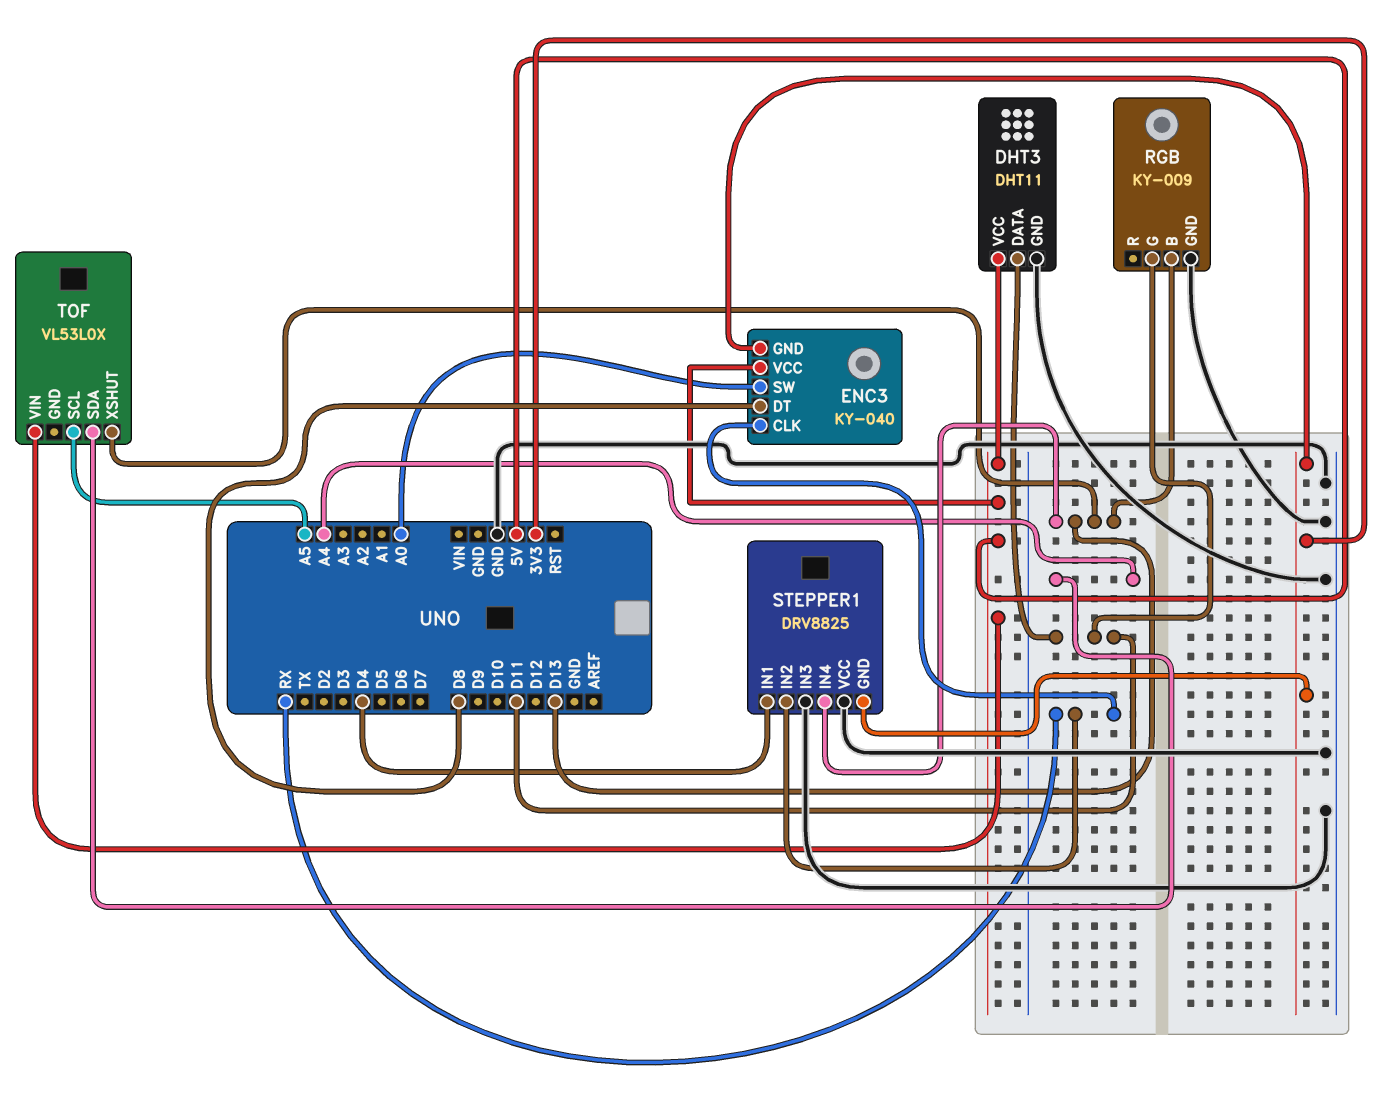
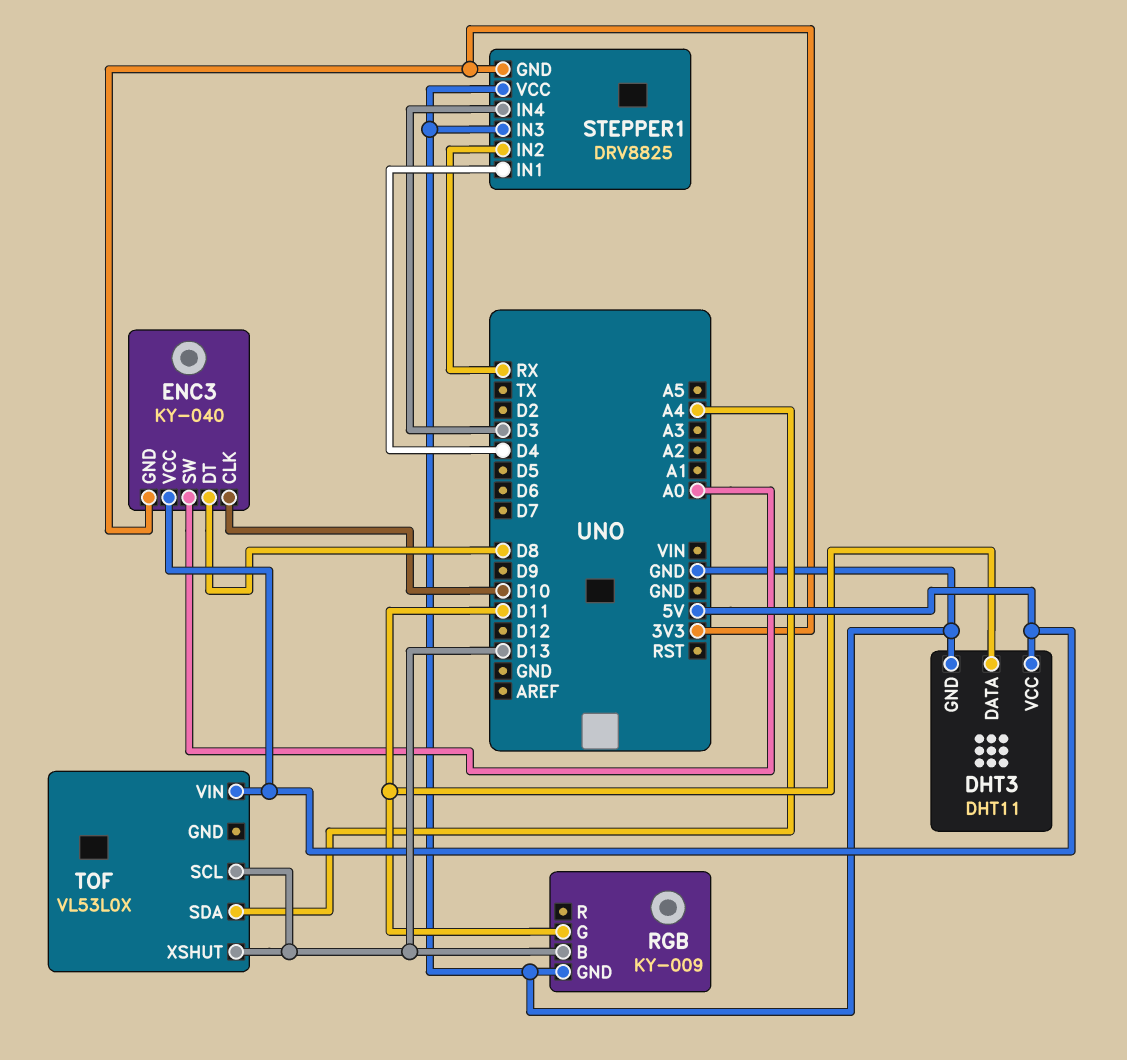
ENC3 pin CLK: RX -> D10
STEPPER1 pin IN4: D13 -> D3
TOF pin SCL: A5 -> D13

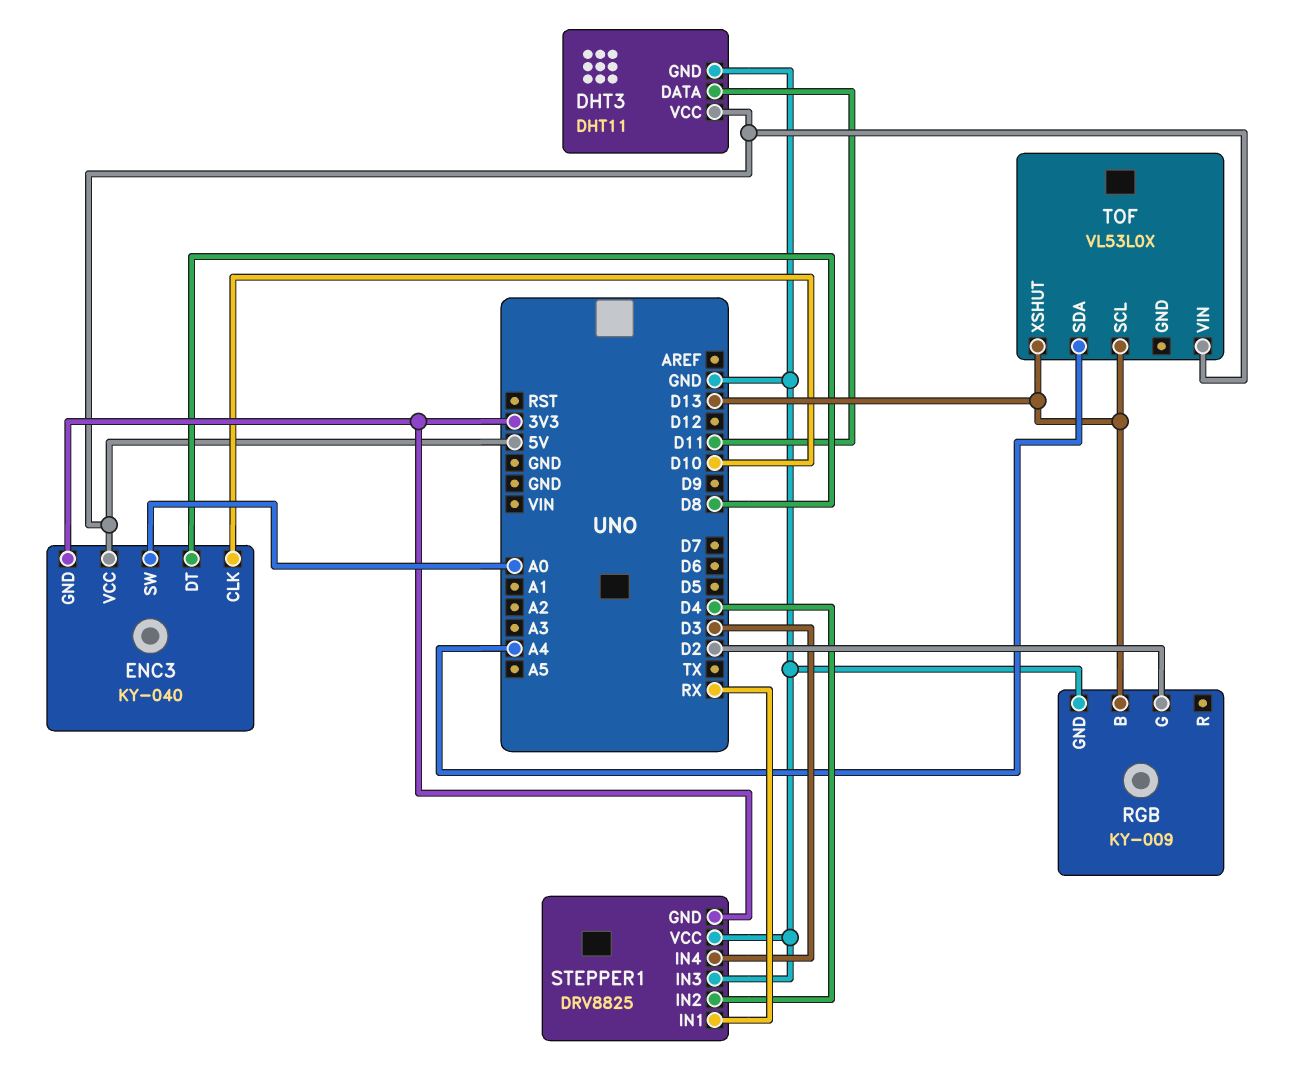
RGB pin G: D11 -> D2
STEPPER1 pin IN1: D4 -> RX
STEPPER1 pin IN2: RX -> D4

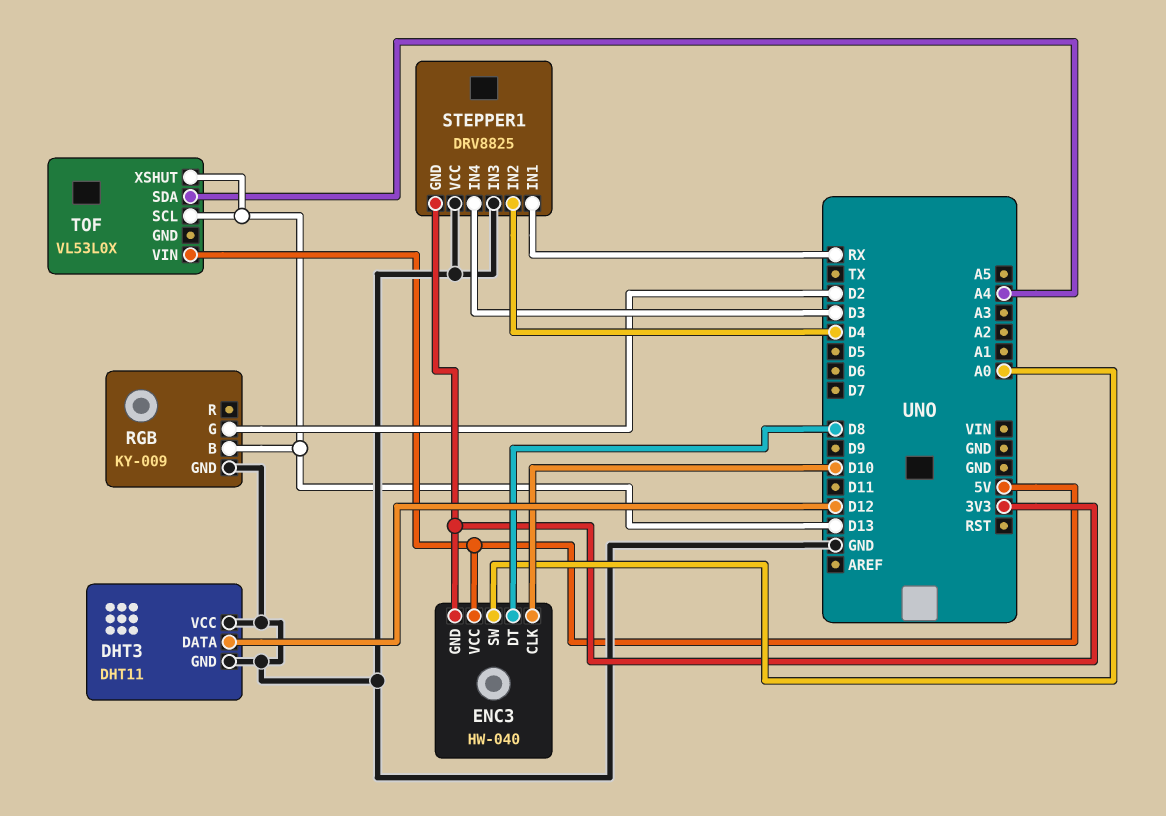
DHT3 pin DATA: D11 -> D12
DHT3 pin VCC: 5V -> GND
ENC3: KY-040 -> HW-040

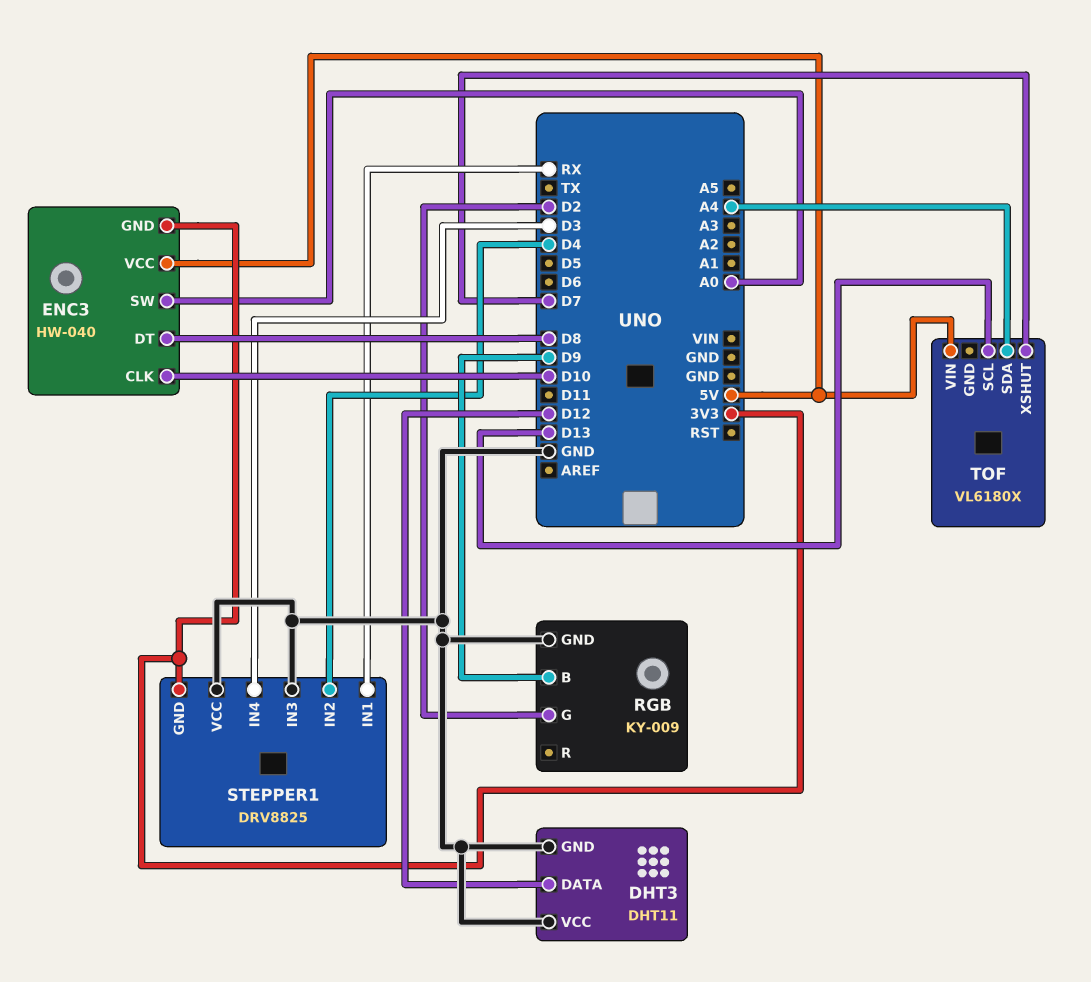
RGB pin B: D13 -> D9
TOF: VL53L0X -> VL6180X
TOF pin XSHUT: D13 -> D7

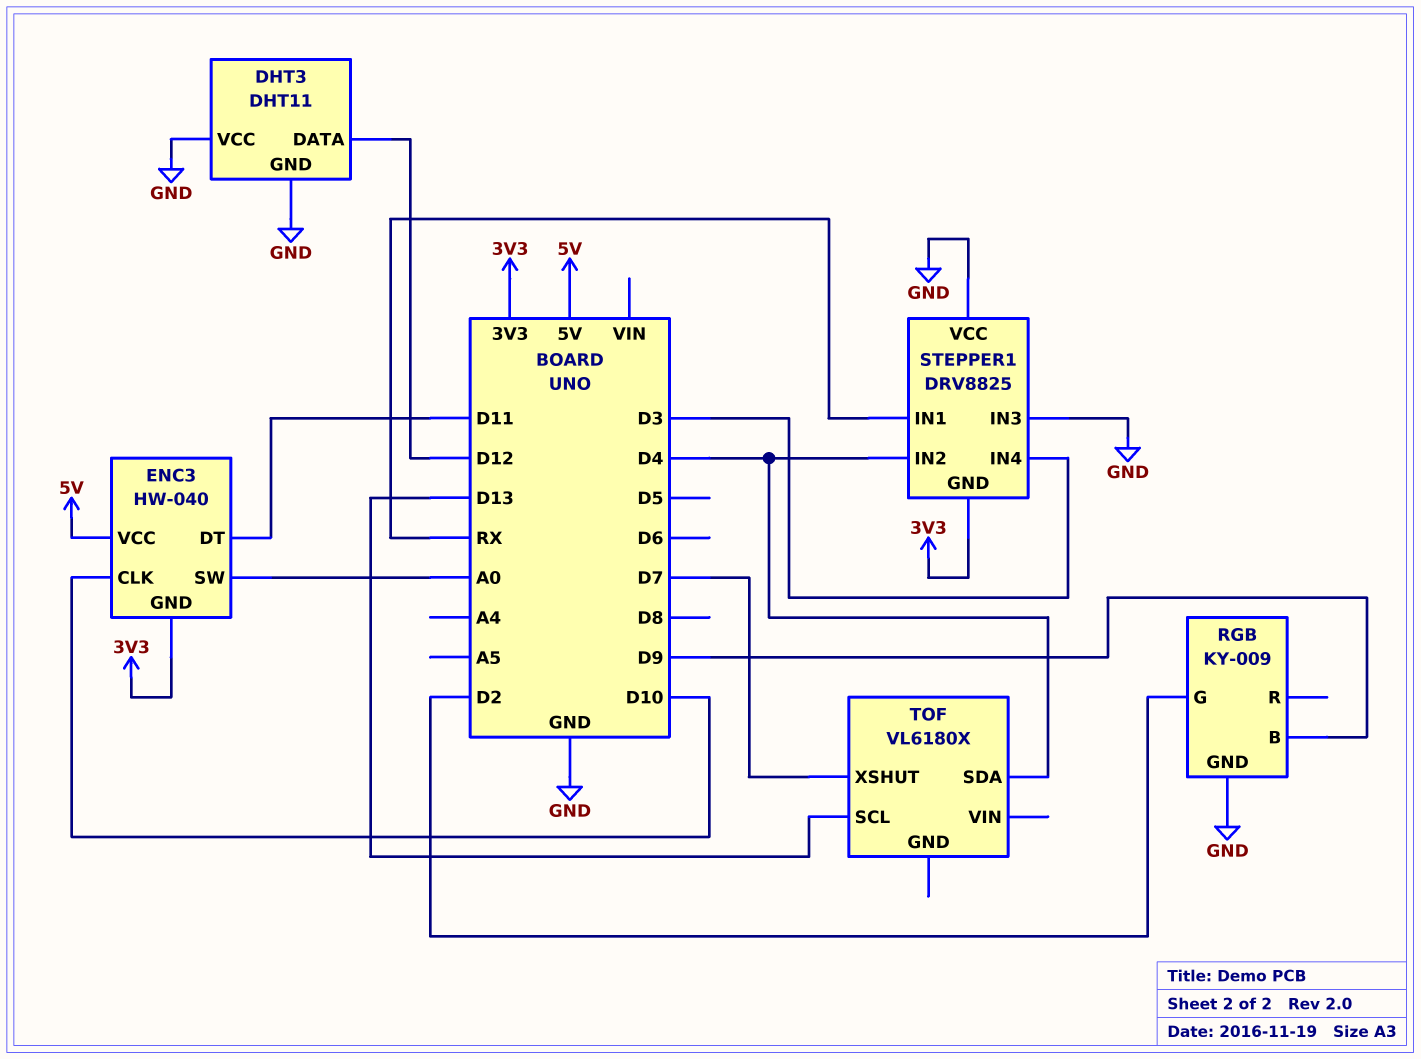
ENC3 pin DT: D8 -> D11
TOF pin SDA: A4 -> D4
TOF pin VIN: 5V -> none

